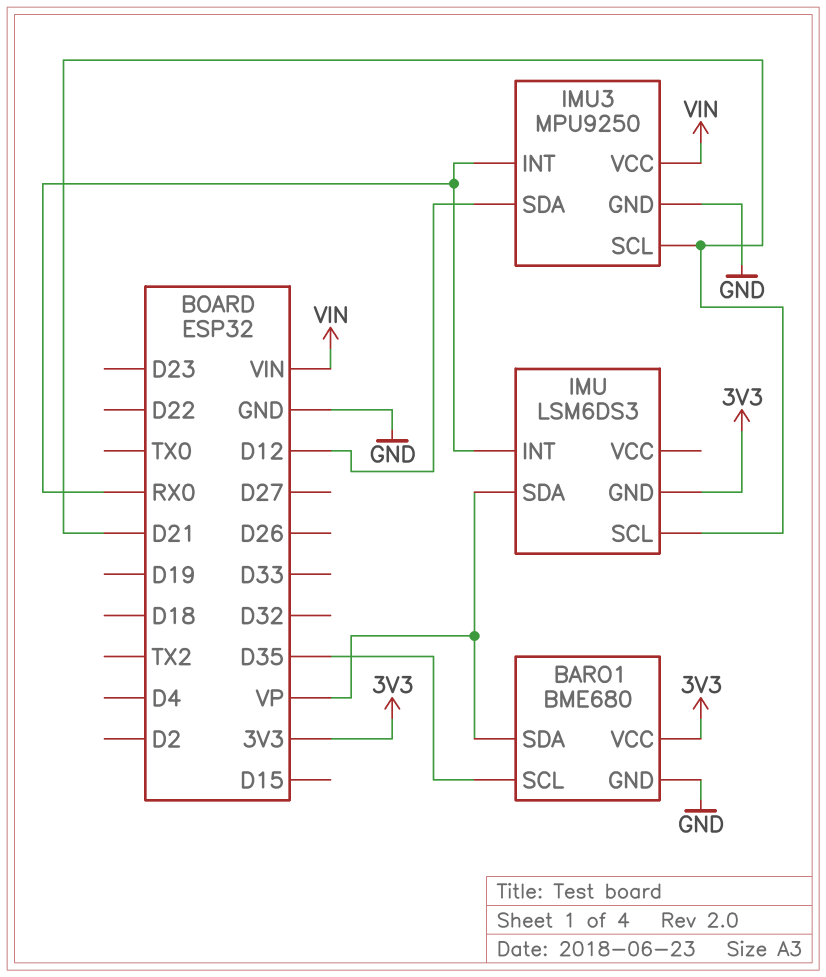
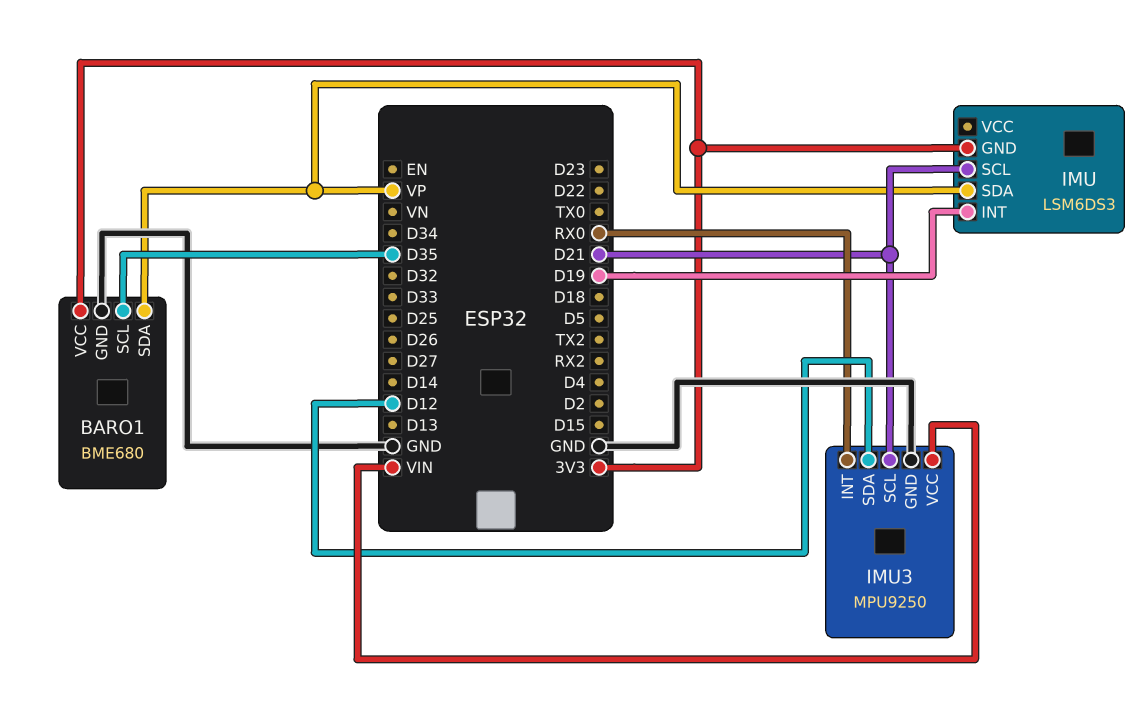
IMU pin INT: RX0 -> D19

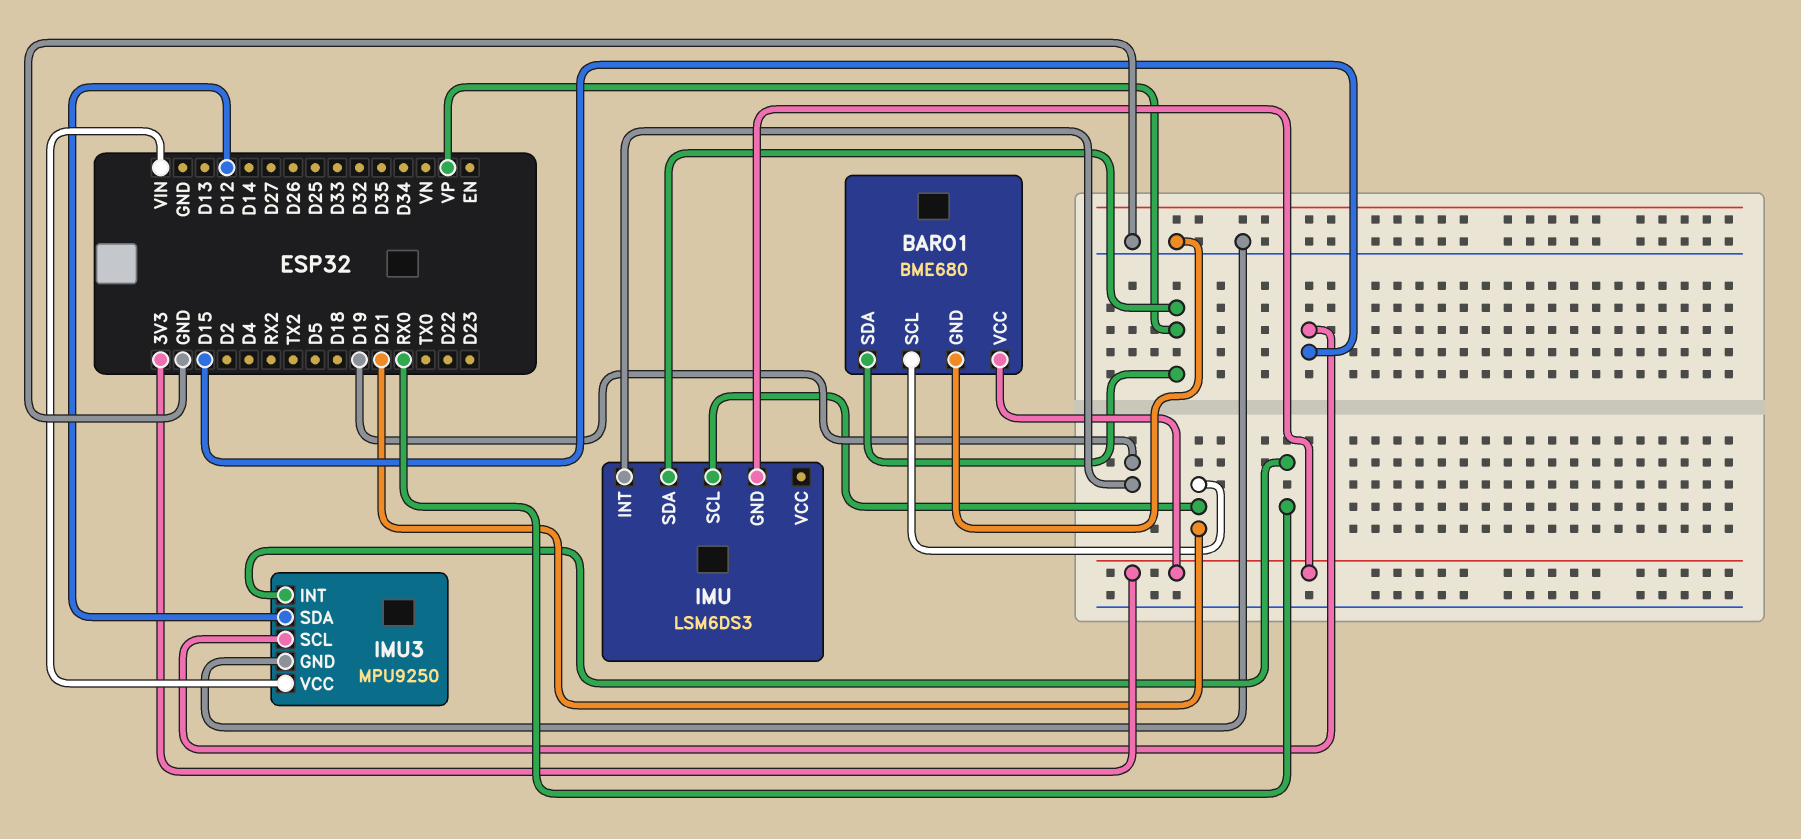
BARO1 pin SCL: D35 -> D21
IMU3 pin SCL: D21 -> D15

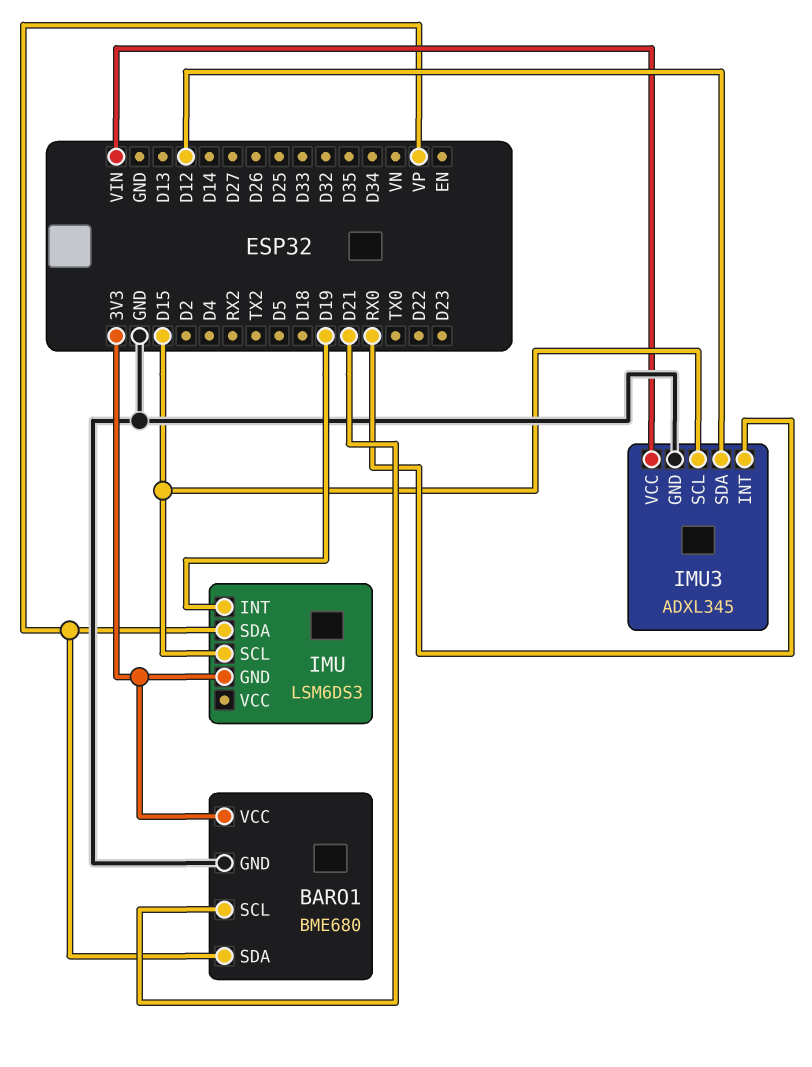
IMU pin SCL: D21 -> D15
IMU3: MPU9250 -> ADXL345

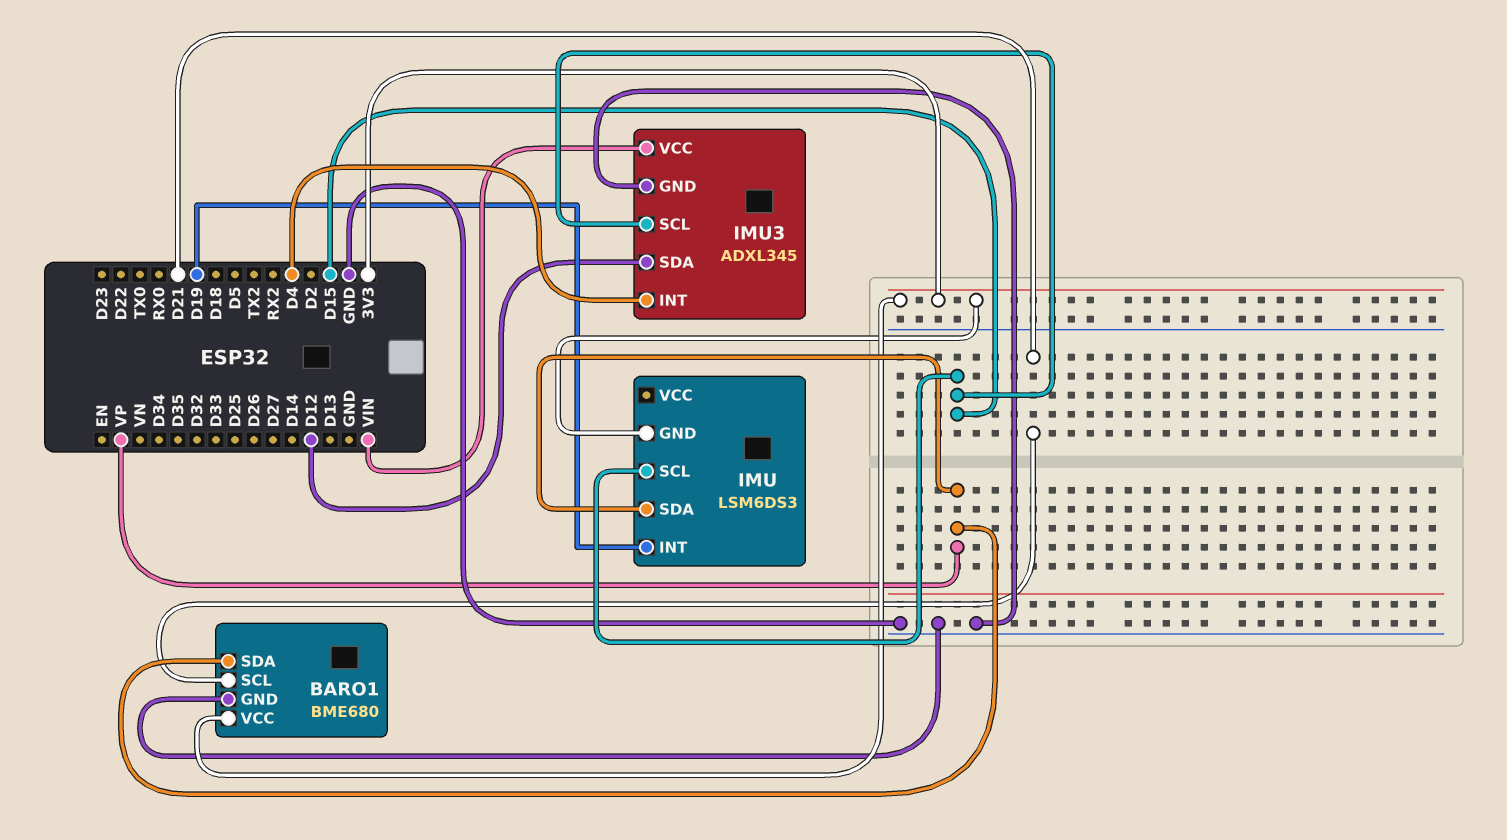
IMU3 pin INT: RX0 -> D4

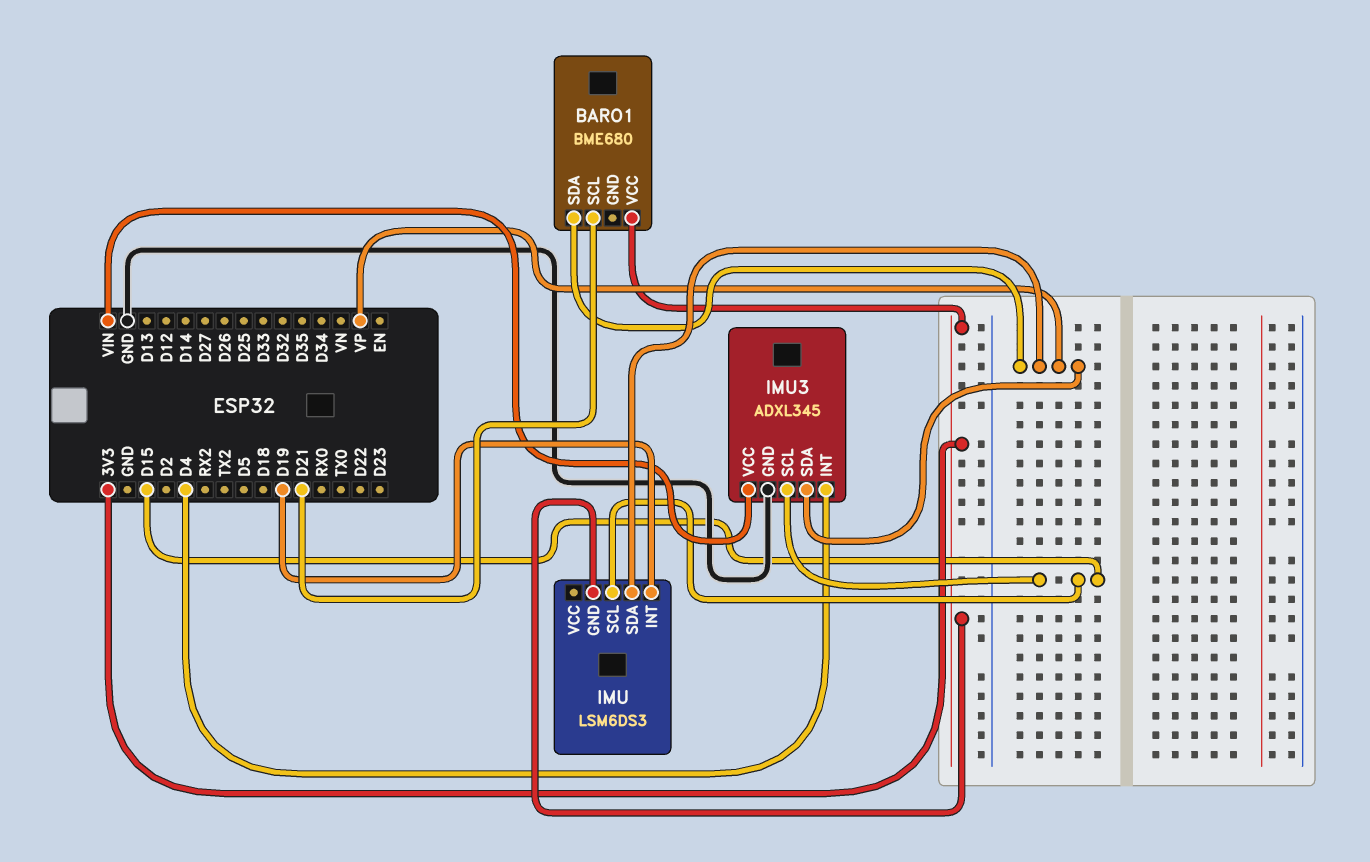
BARO1 pin GND: GND -> none
IMU3 pin SDA: D12 -> VP

